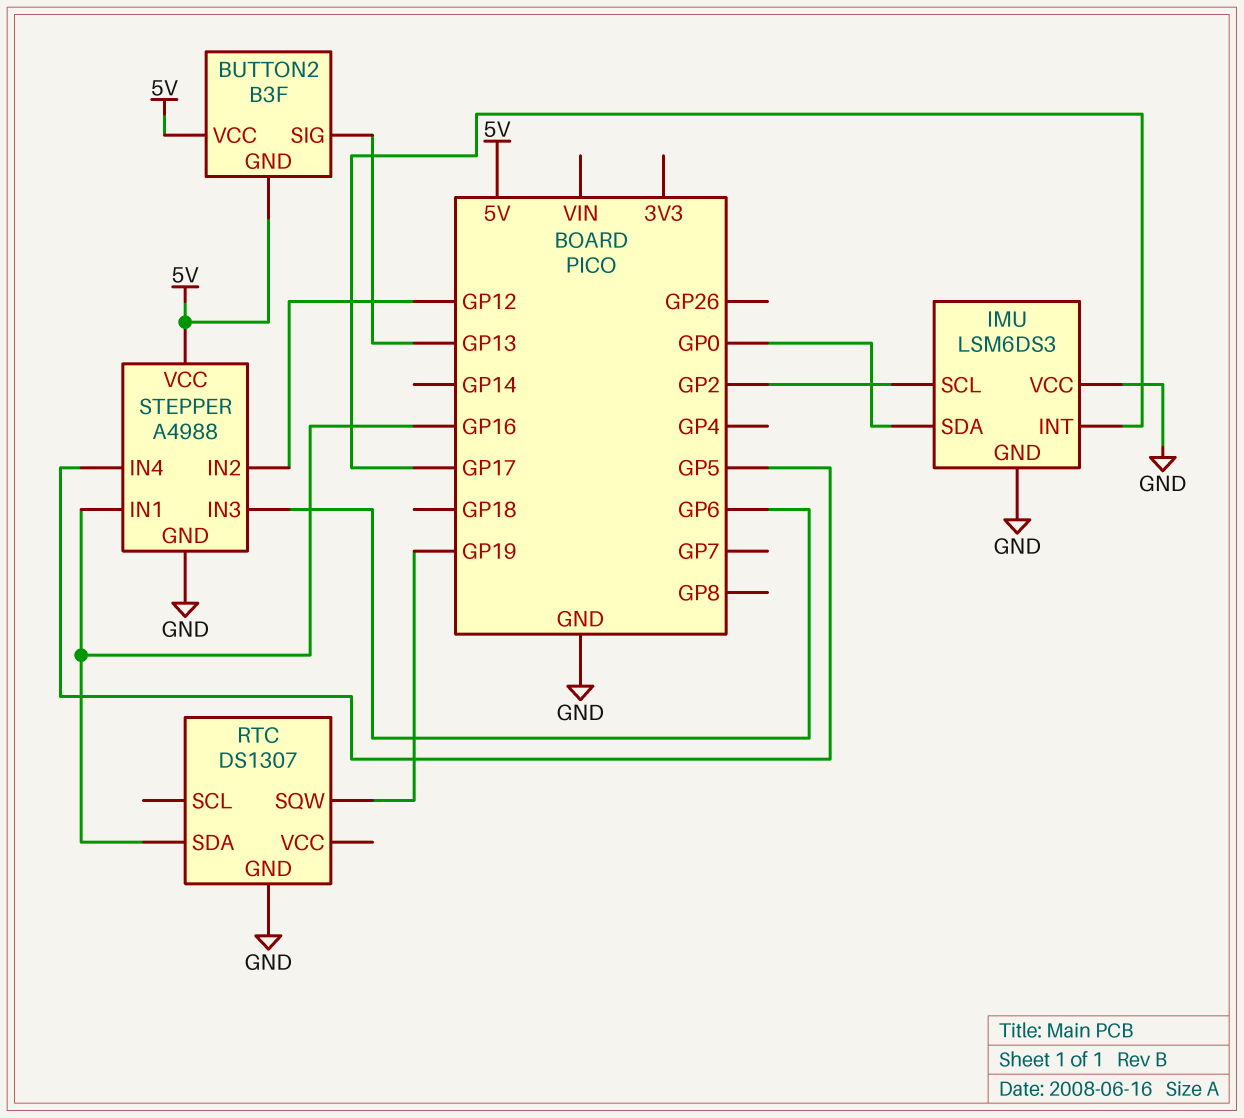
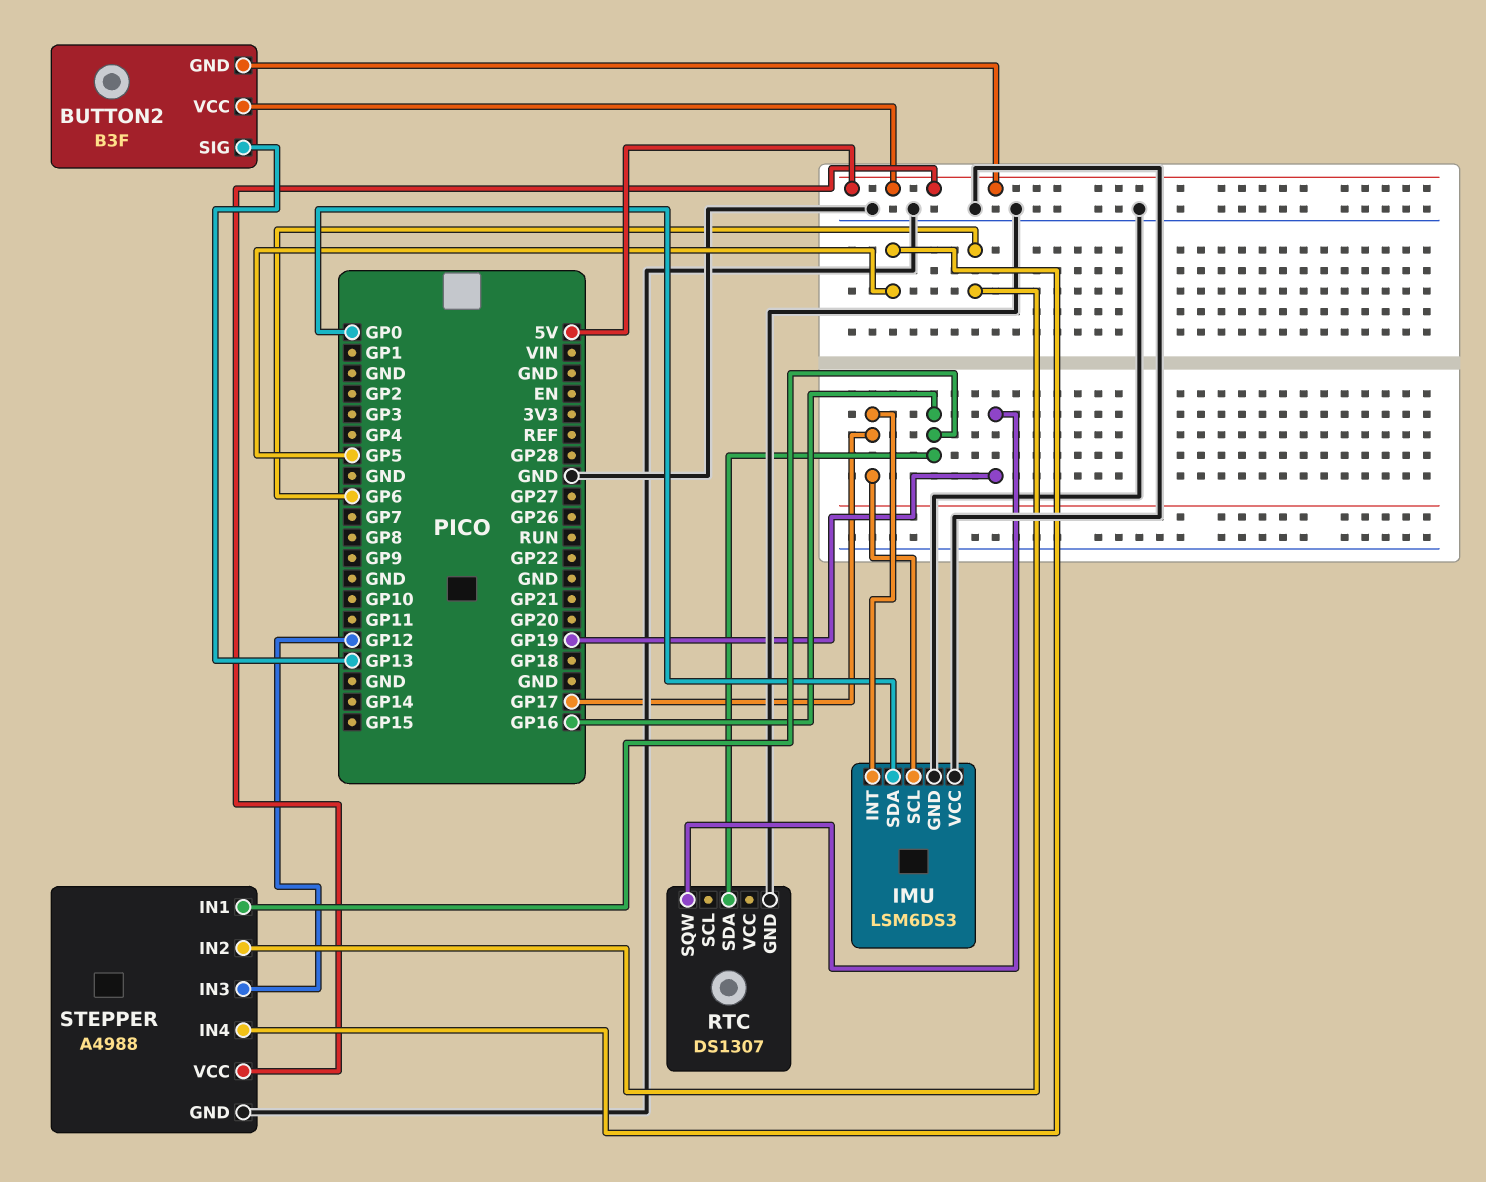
IMU pin SCL: GP2 -> GP17
STEPPER pin IN2: GP12 -> GP6
STEPPER pin IN3: GP6 -> GP12

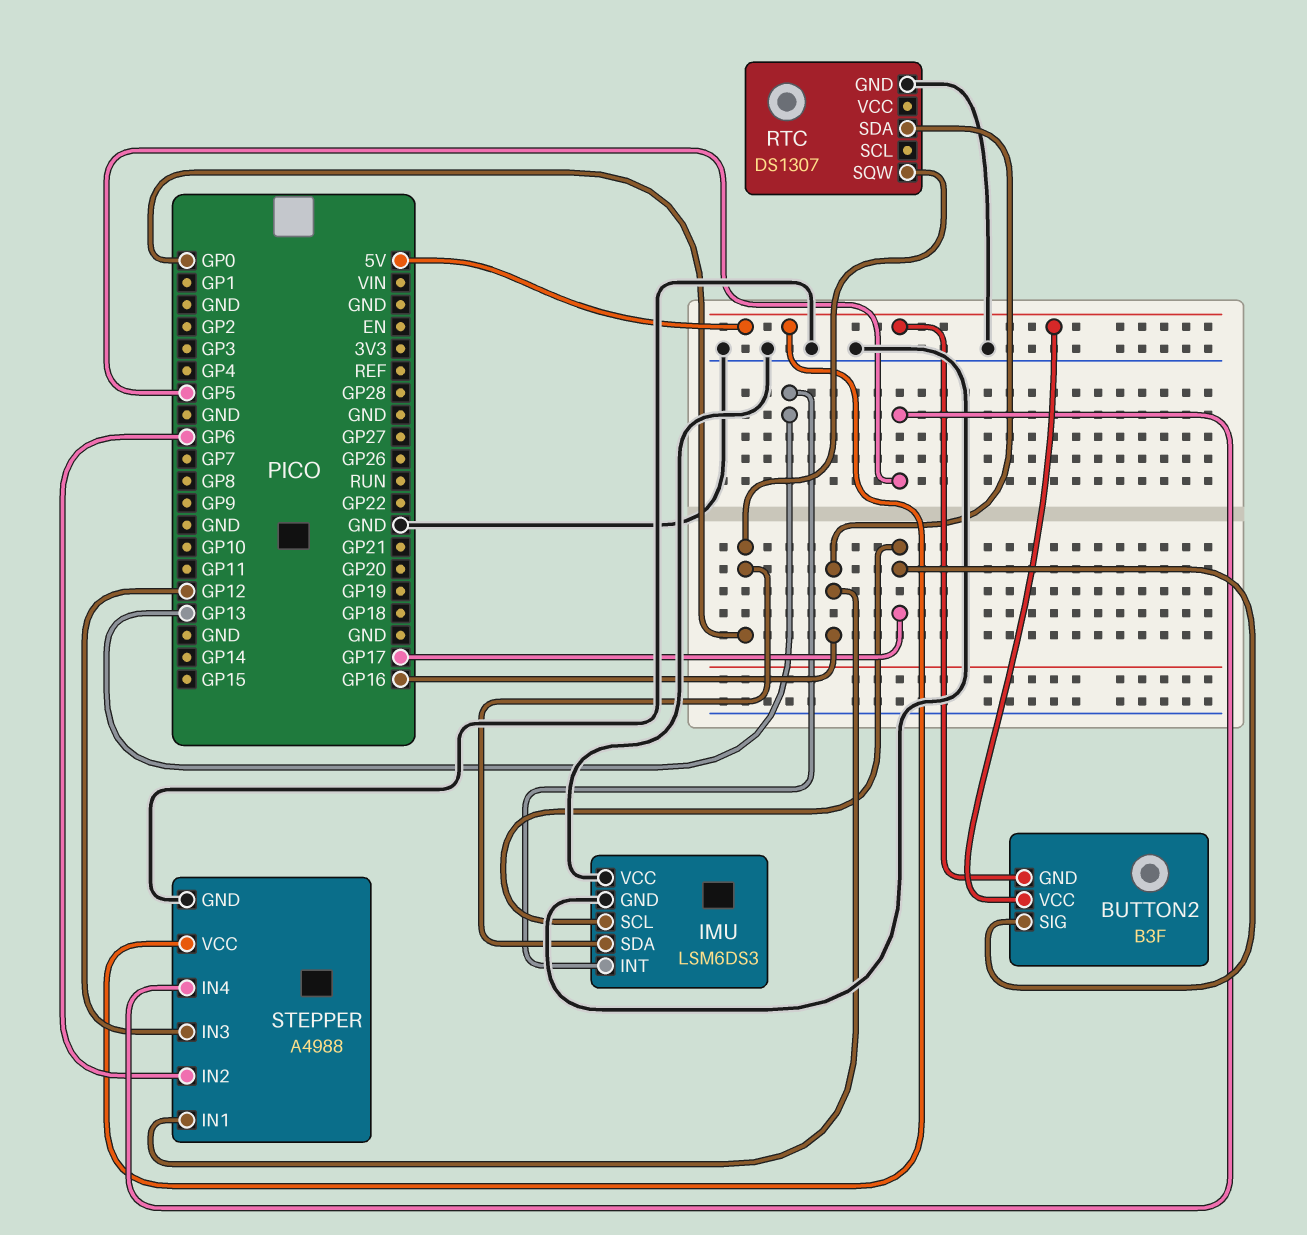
BUTTON2 pin SIG: GP13 -> GP17
IMU pin INT: GP17 -> GP13
RTC pin SQW: GP19 -> GP0

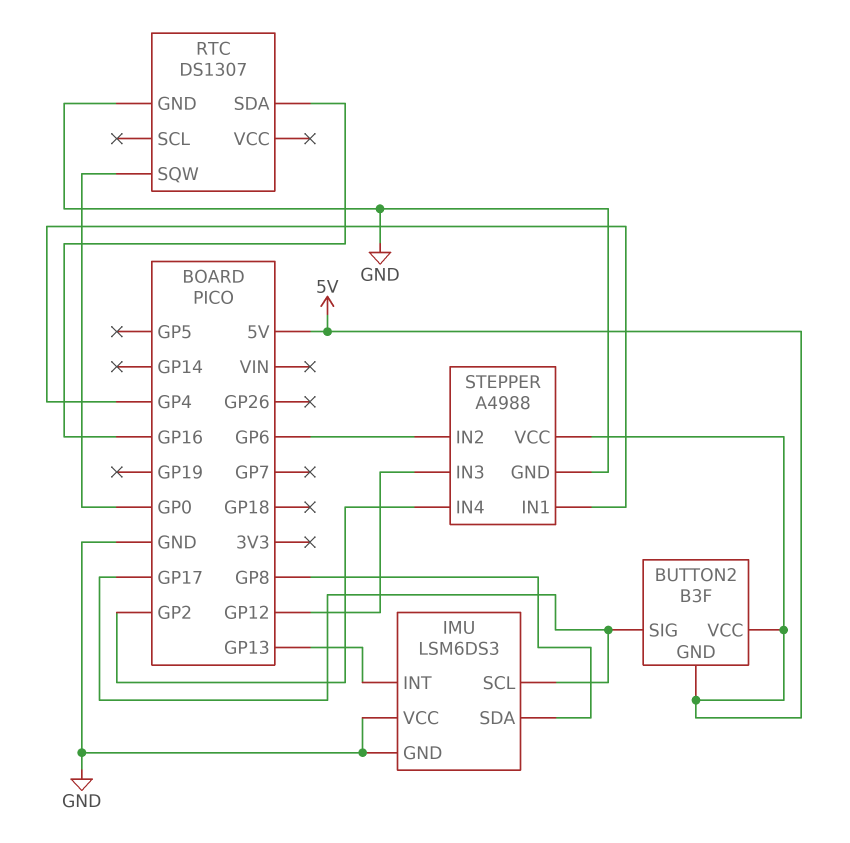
IMU pin SDA: GP0 -> GP8
STEPPER pin IN1: GP16 -> GP4
STEPPER pin IN4: GP5 -> GP2

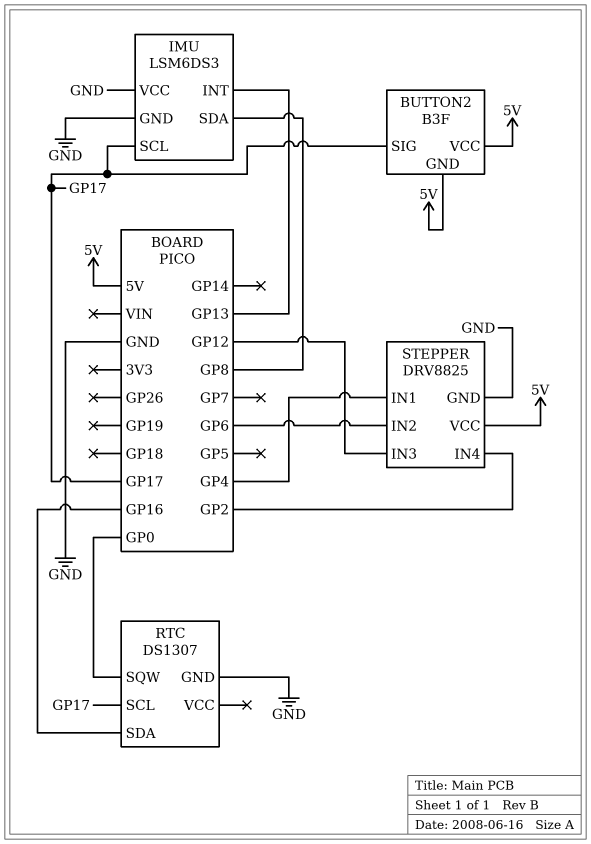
RTC pin SCL: none -> GP17
STEPPER: A4988 -> DRV8825

